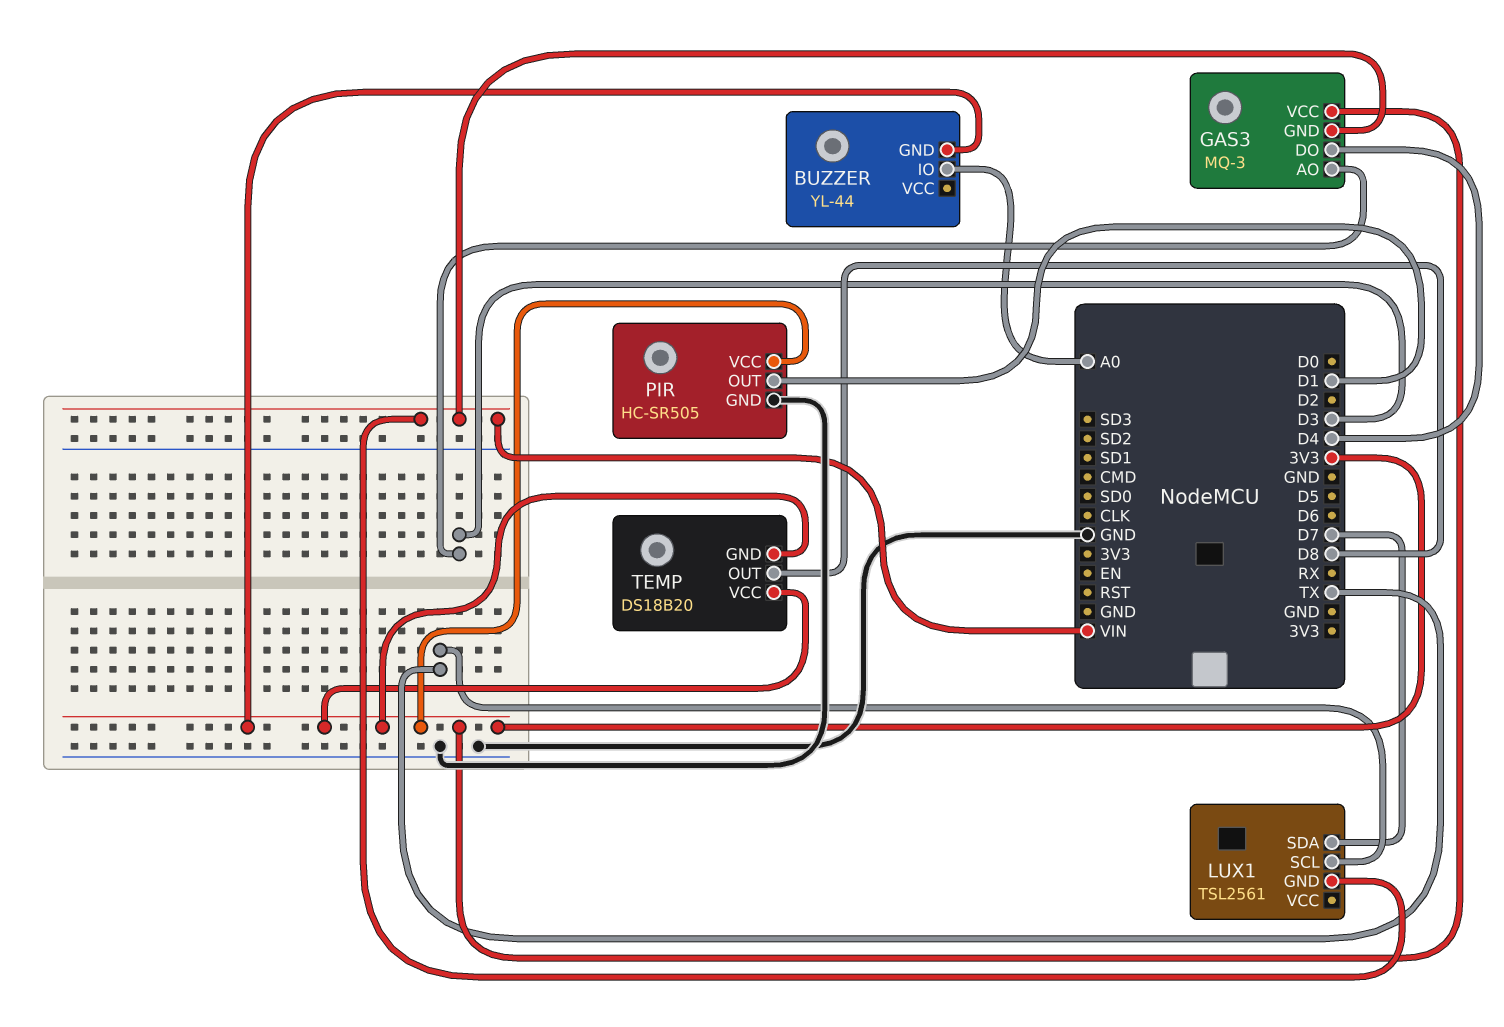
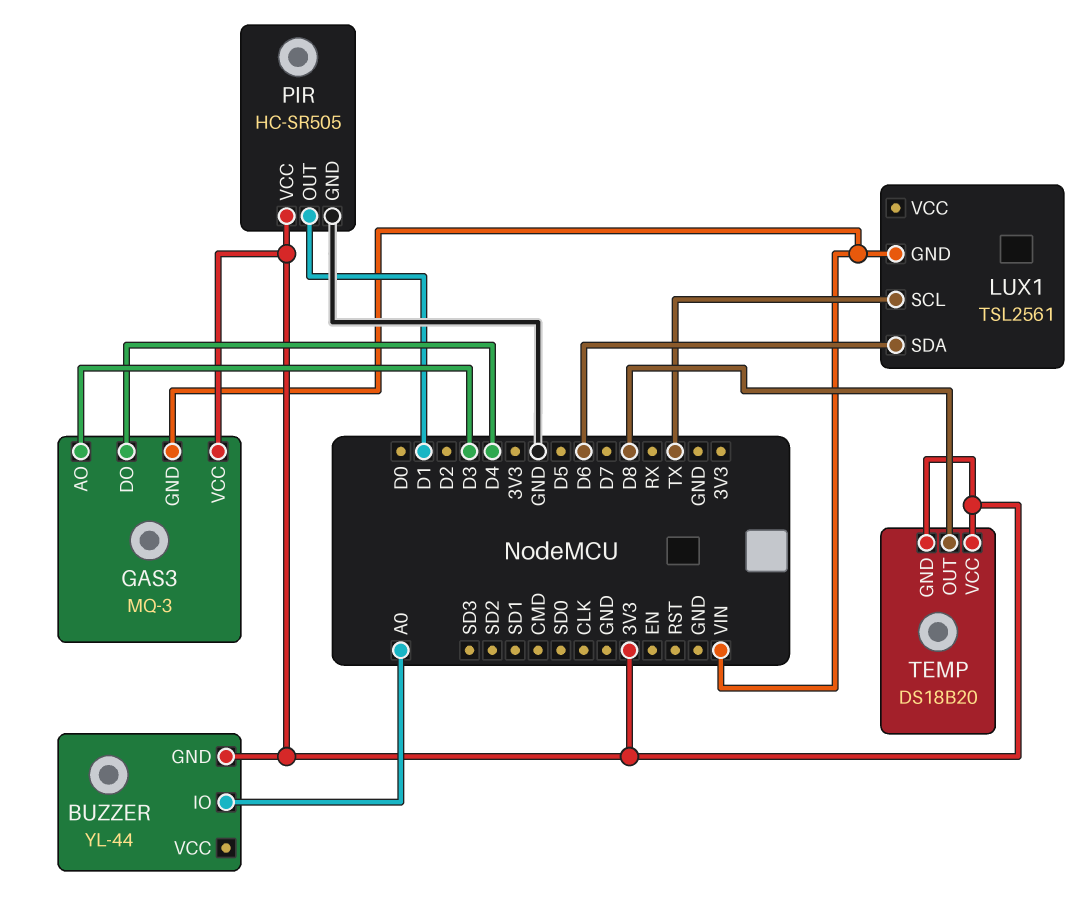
LUX1 pin SDA: D7 -> D6

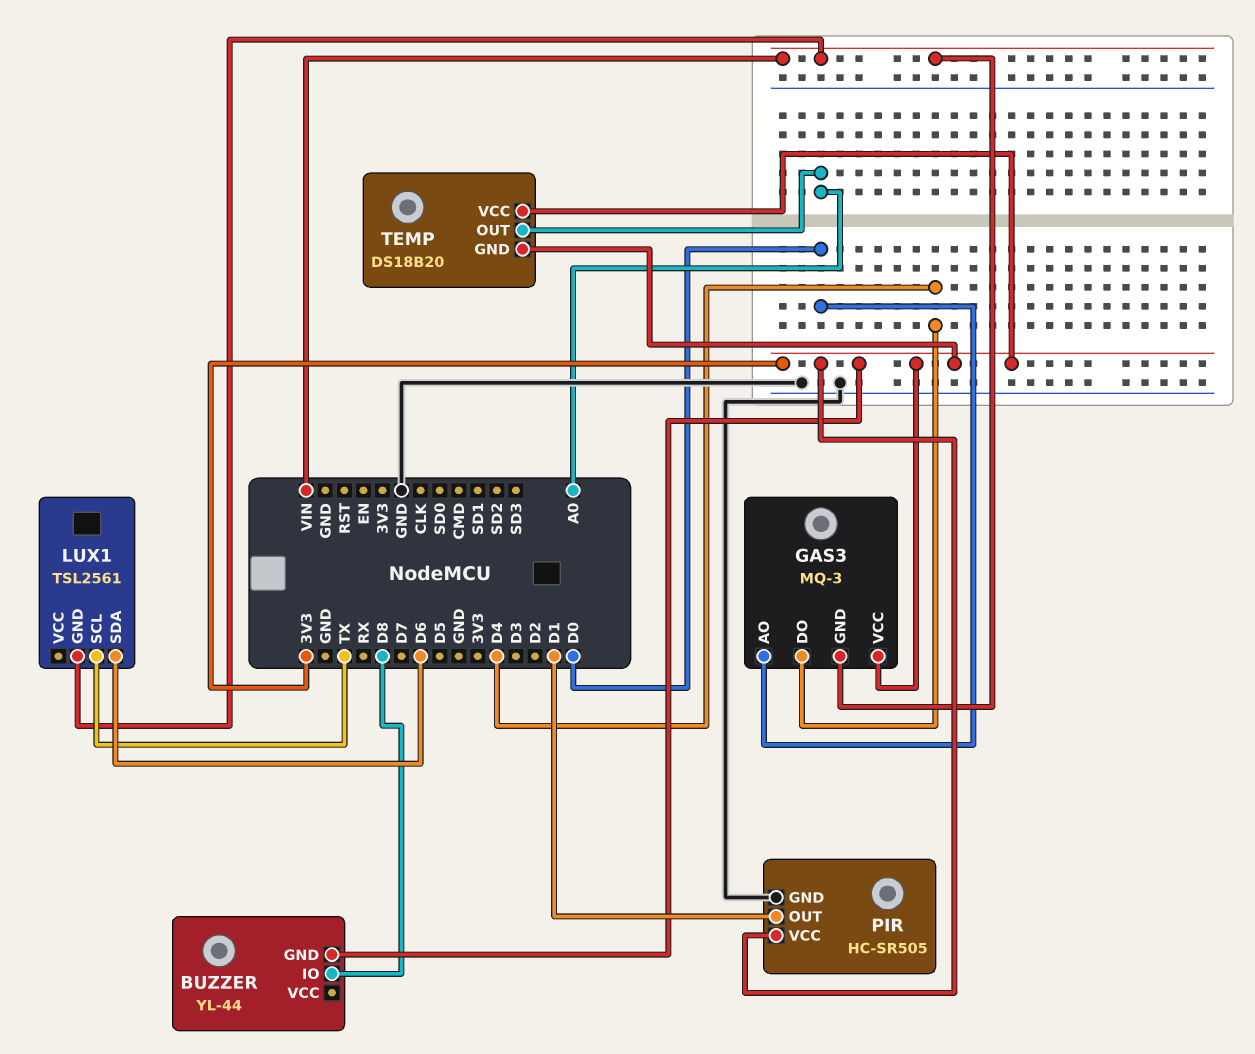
BUZZER pin IO: A0 -> D8
GAS3 pin AO: D3 -> D0
TEMP pin OUT: D8 -> A0

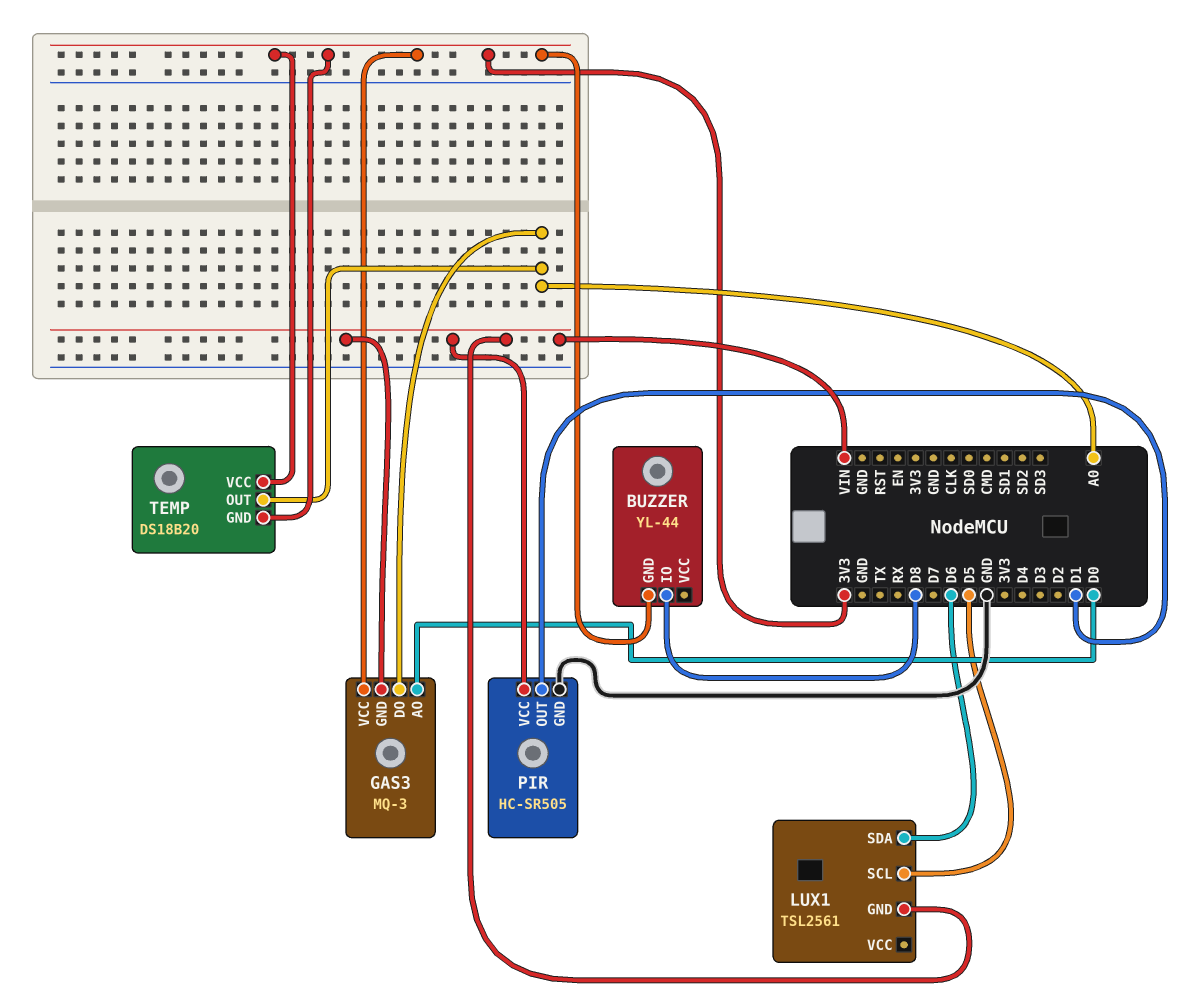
GAS3 pin DO: D4 -> A0
LUX1 pin SCL: TX -> D5
PIR pin VCC: 3V3 -> VIN

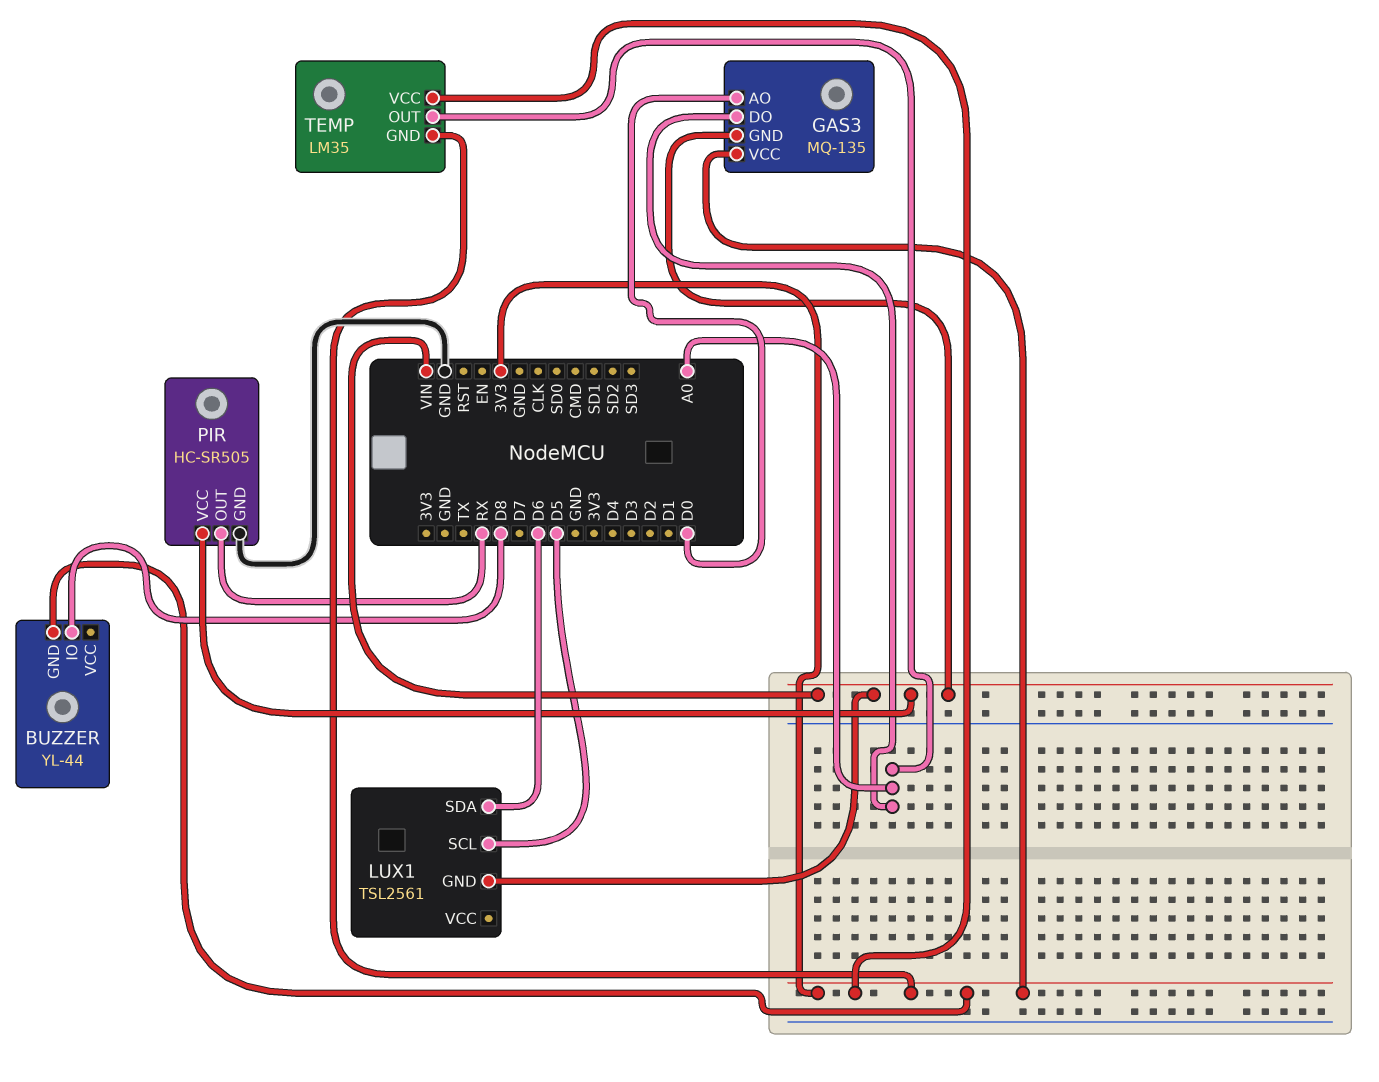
GAS3: MQ-3 -> MQ-135
PIR pin OUT: D1 -> RX
TEMP: DS18B20 -> LM35

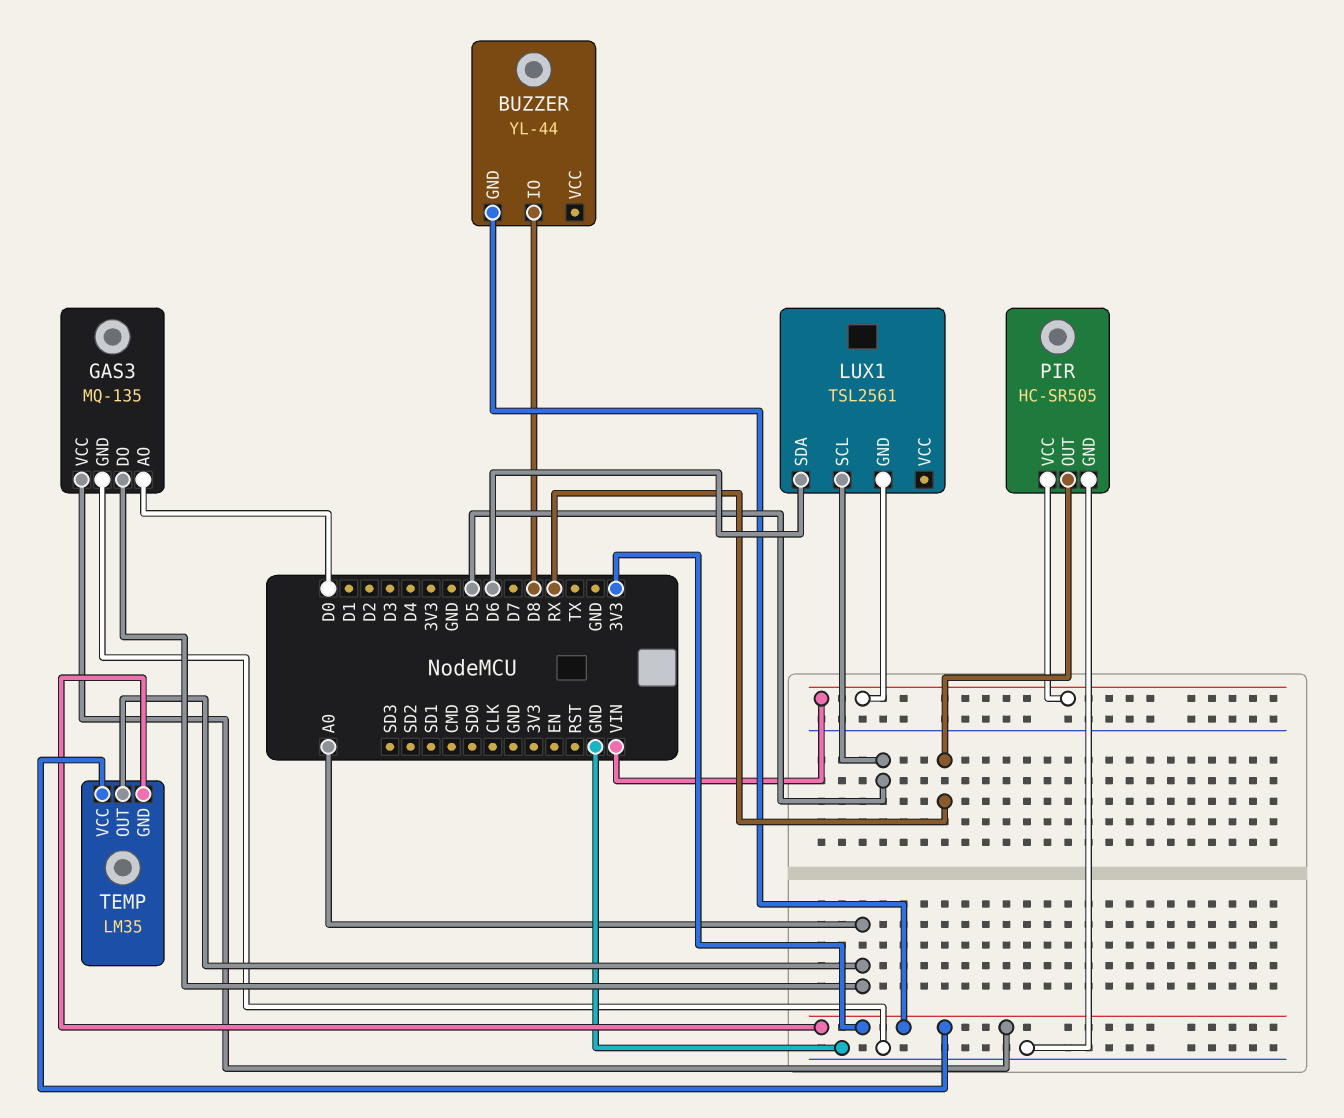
GAS3 pin GND: VIN -> GND

